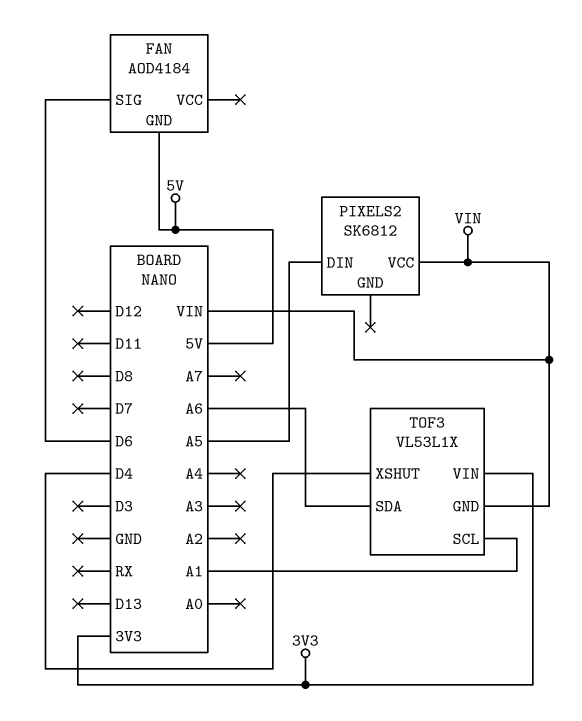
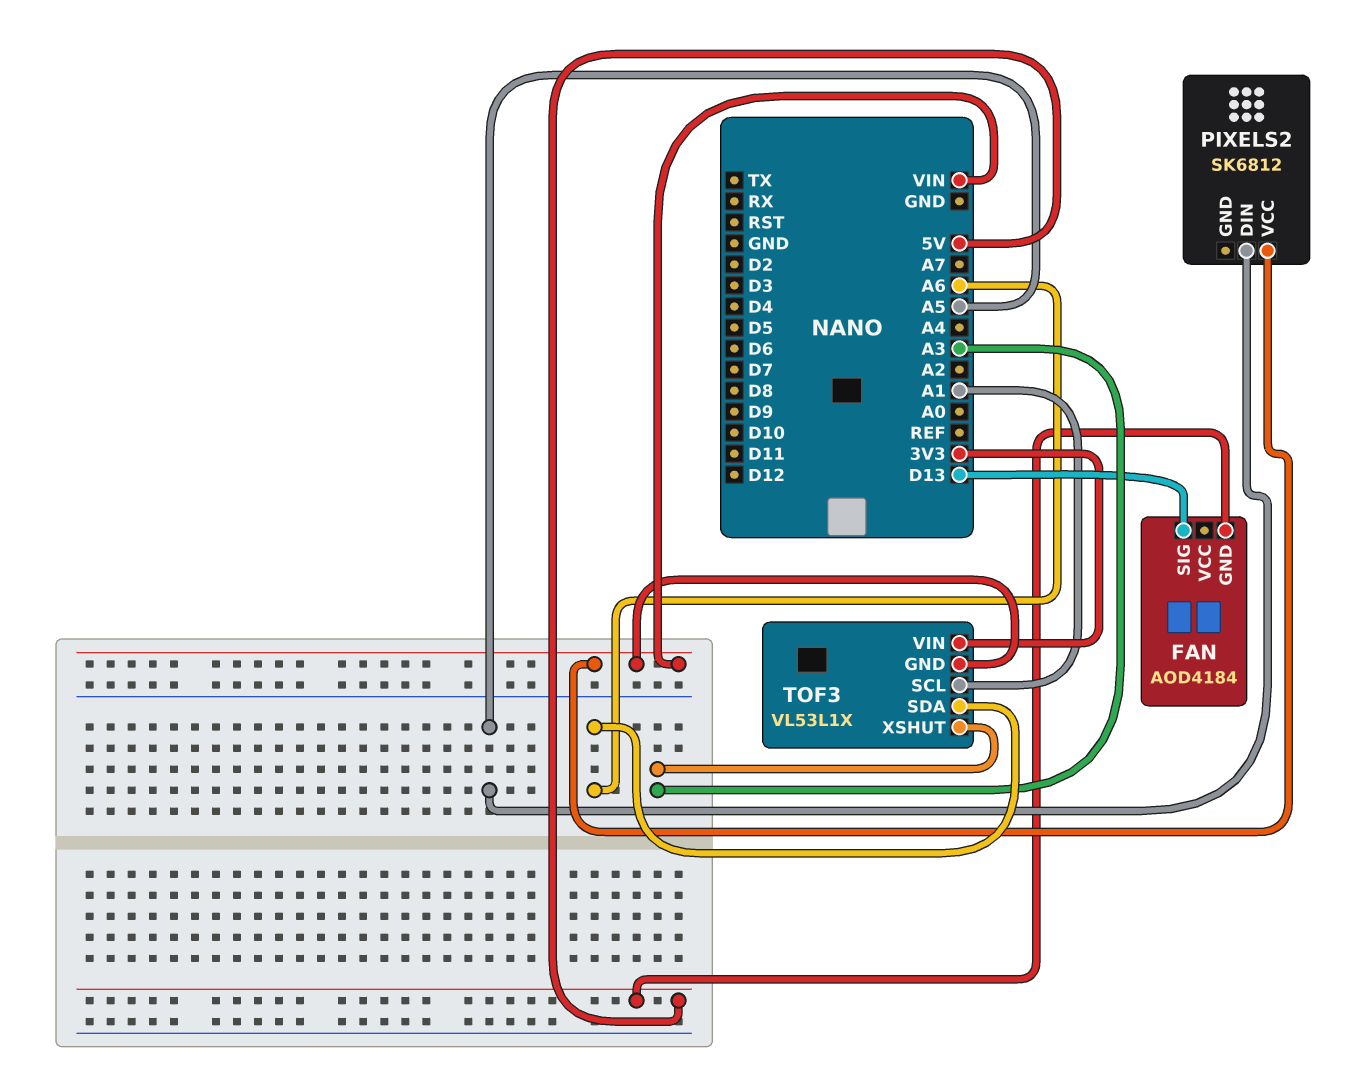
FAN pin SIG: D6 -> D13
TOF3 pin XSHUT: D4 -> A3

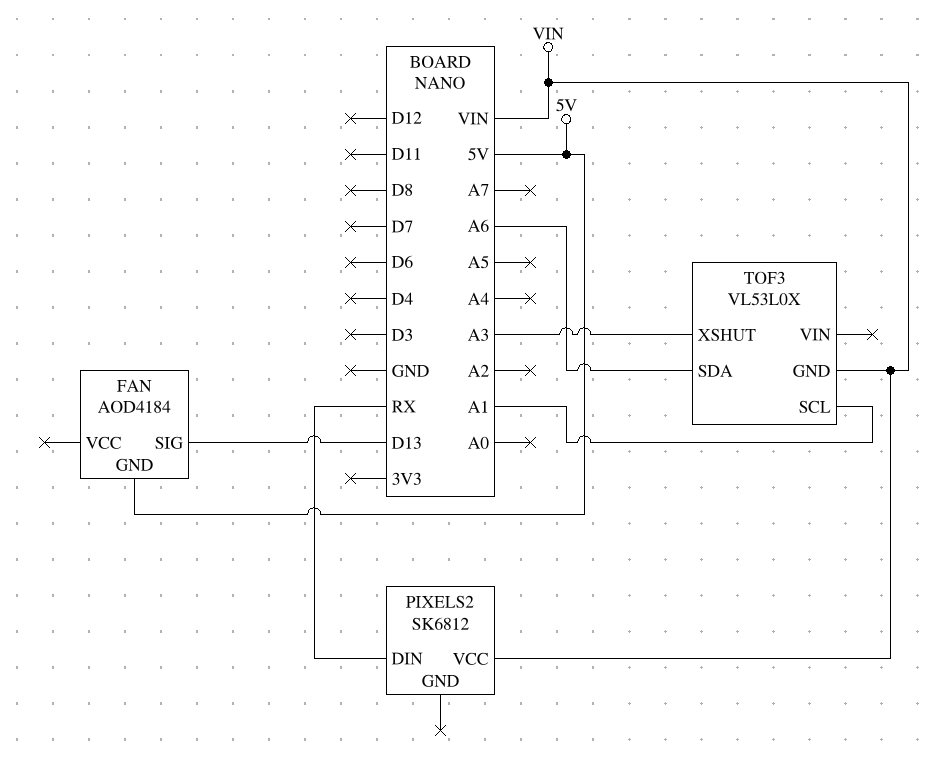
PIXELS2 pin DIN: A5 -> RX
TOF3: VL53L1X -> VL53L0X
TOF3 pin VIN: 3V3 -> none

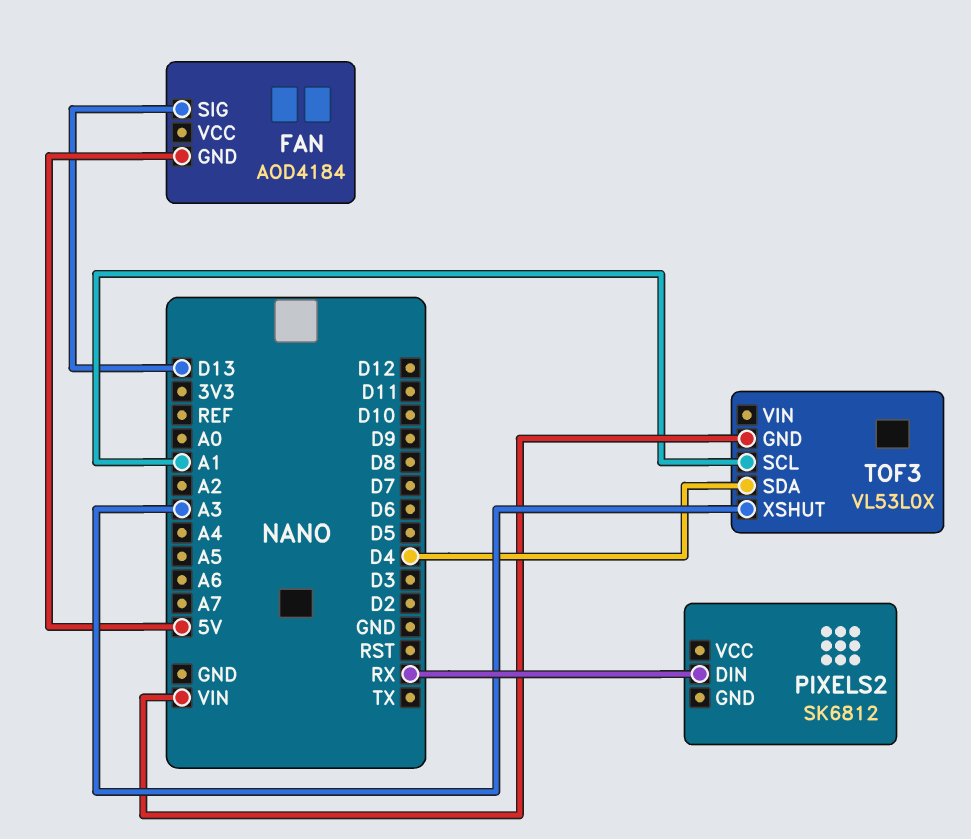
PIXELS2 pin VCC: VIN -> none
TOF3 pin SDA: A6 -> D4

